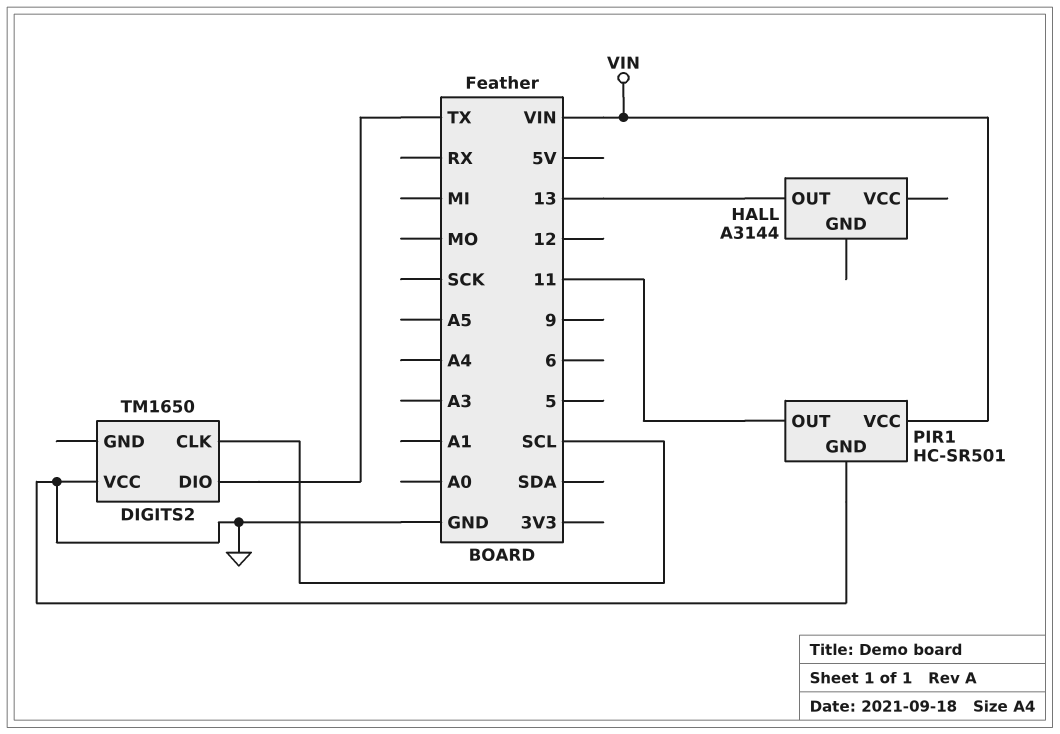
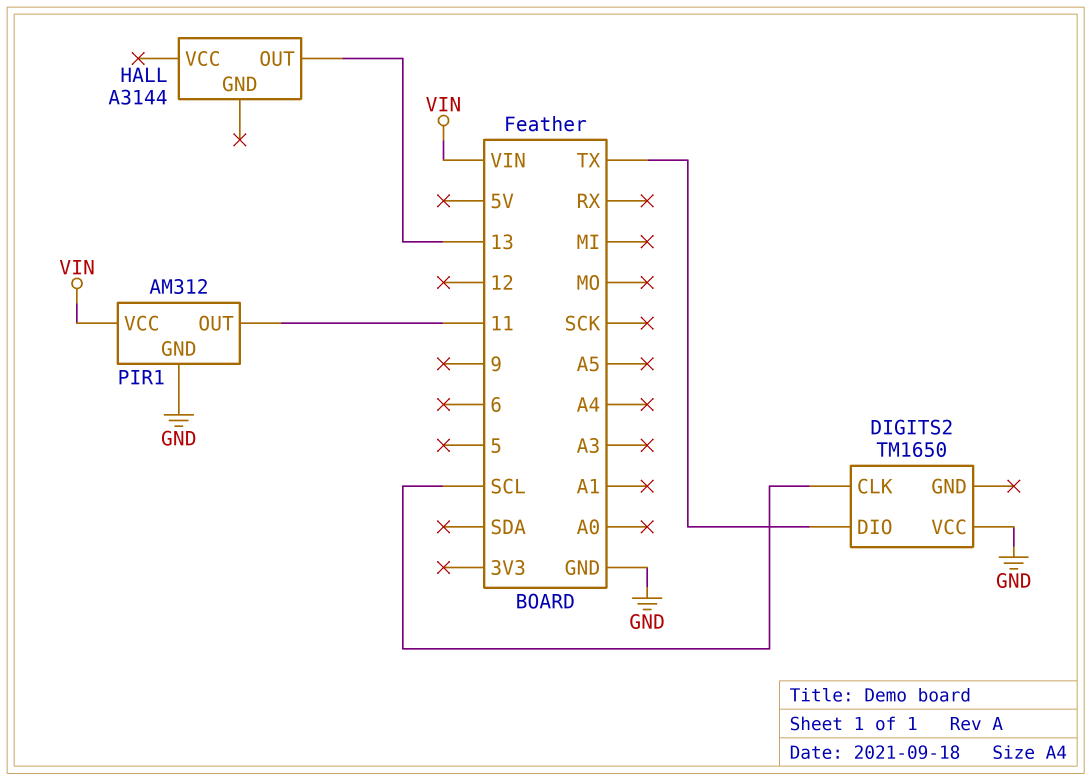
PIR1: HC-SR501 -> AM312

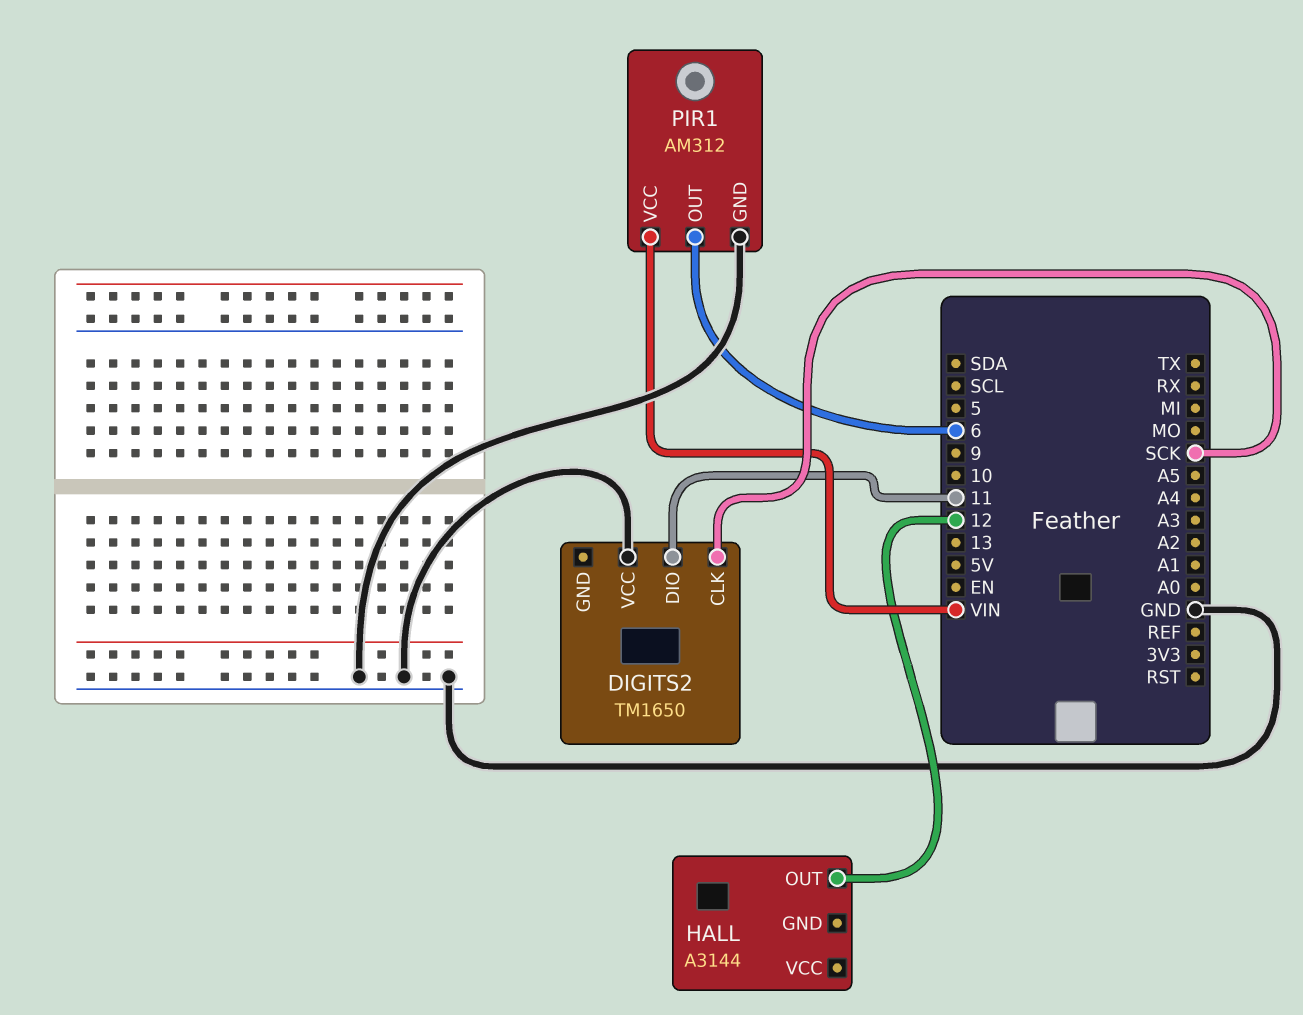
DIGITS2 pin CLK: SCL -> SCK
DIGITS2 pin DIO: TX -> 11
HALL pin OUT: 13 -> 12
PIR1 pin OUT: 11 -> 6

